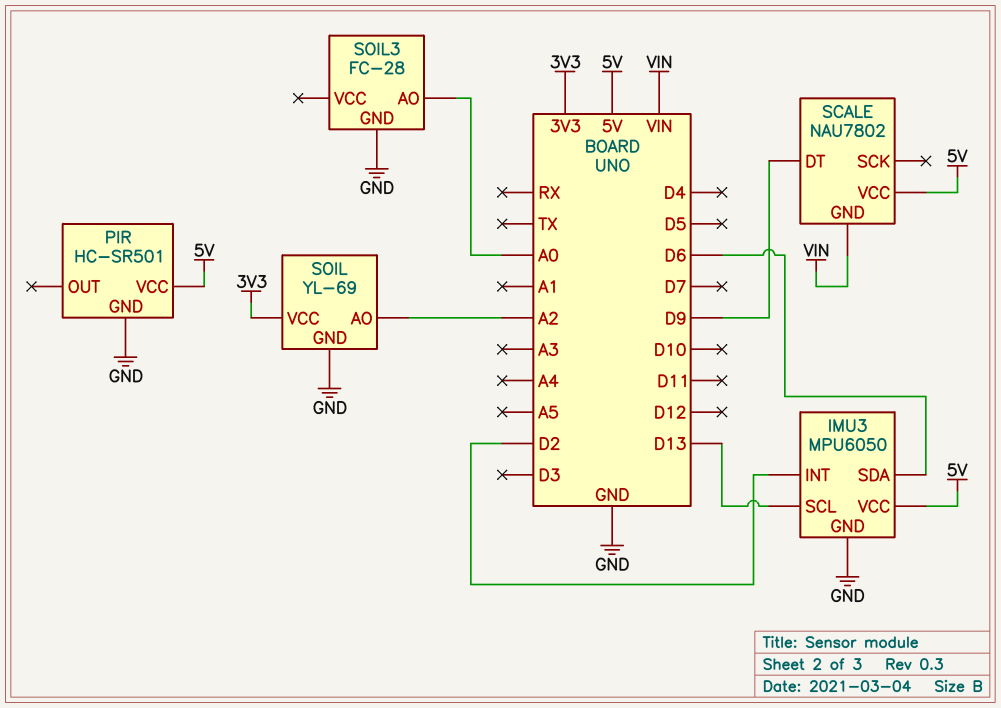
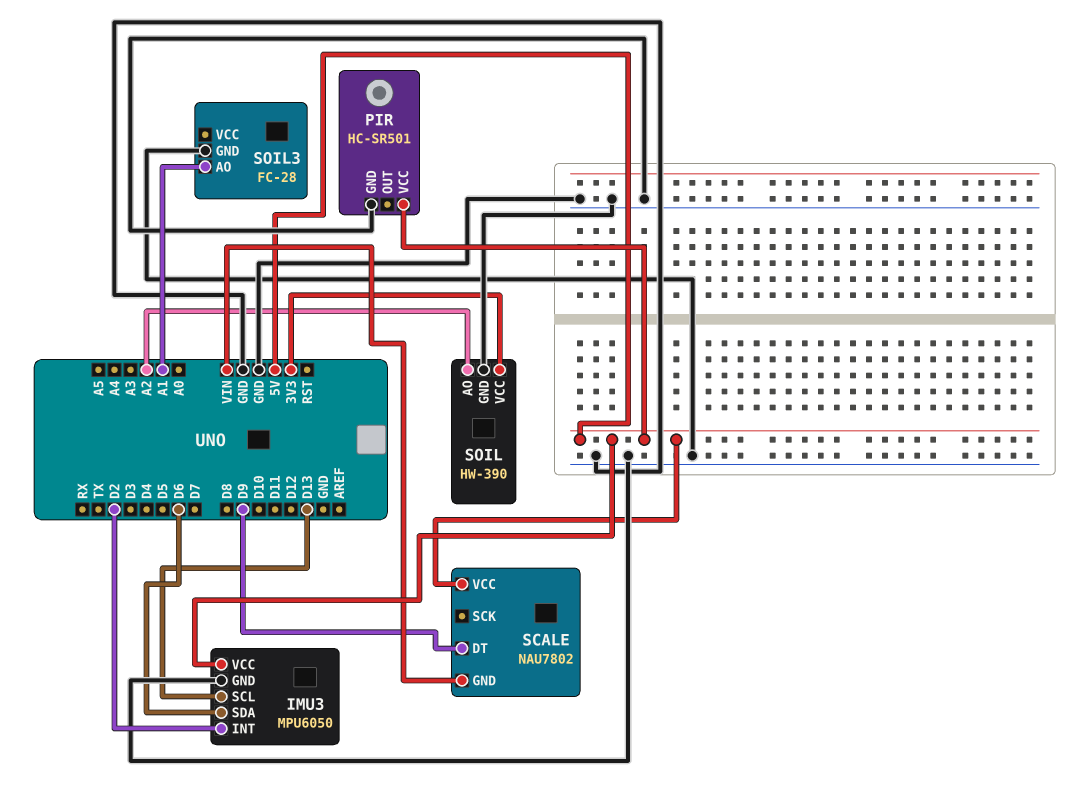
SOIL: YL-69 -> HW-390
SOIL3 pin AO: A0 -> A1

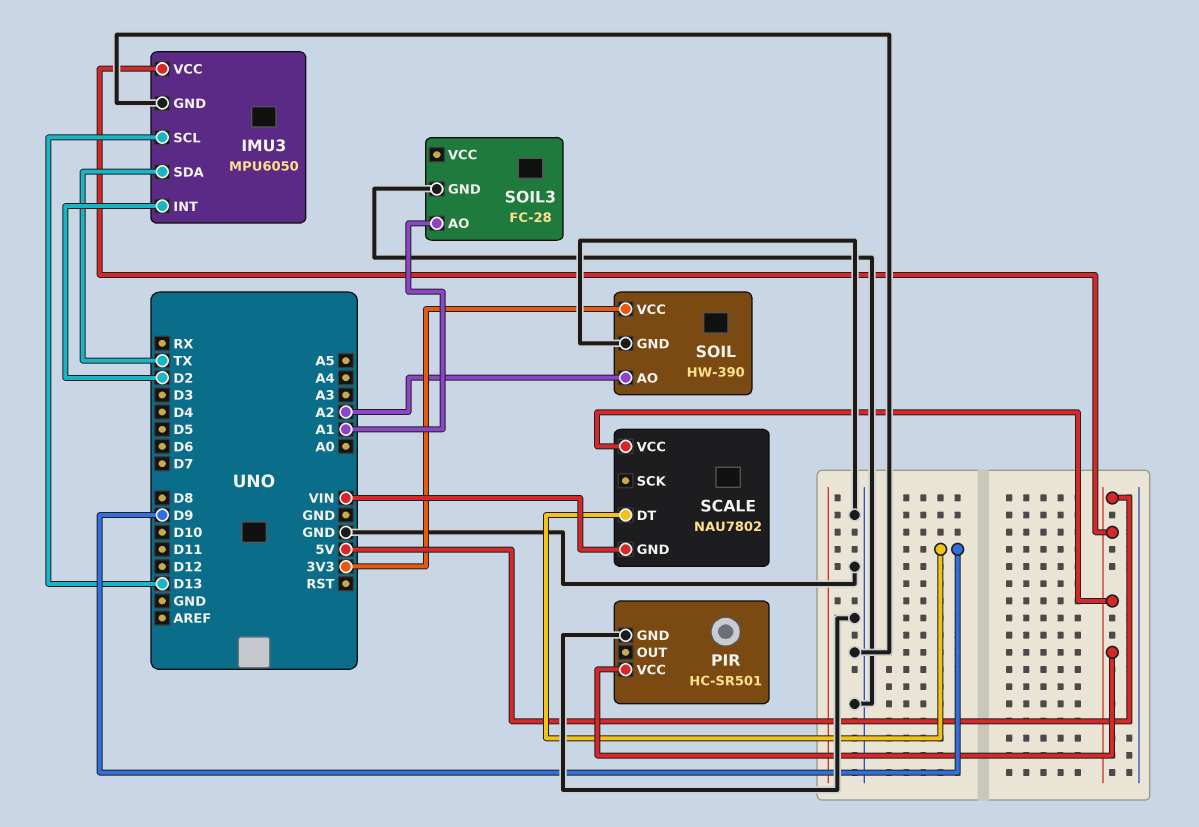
IMU3 pin SDA: D6 -> TX

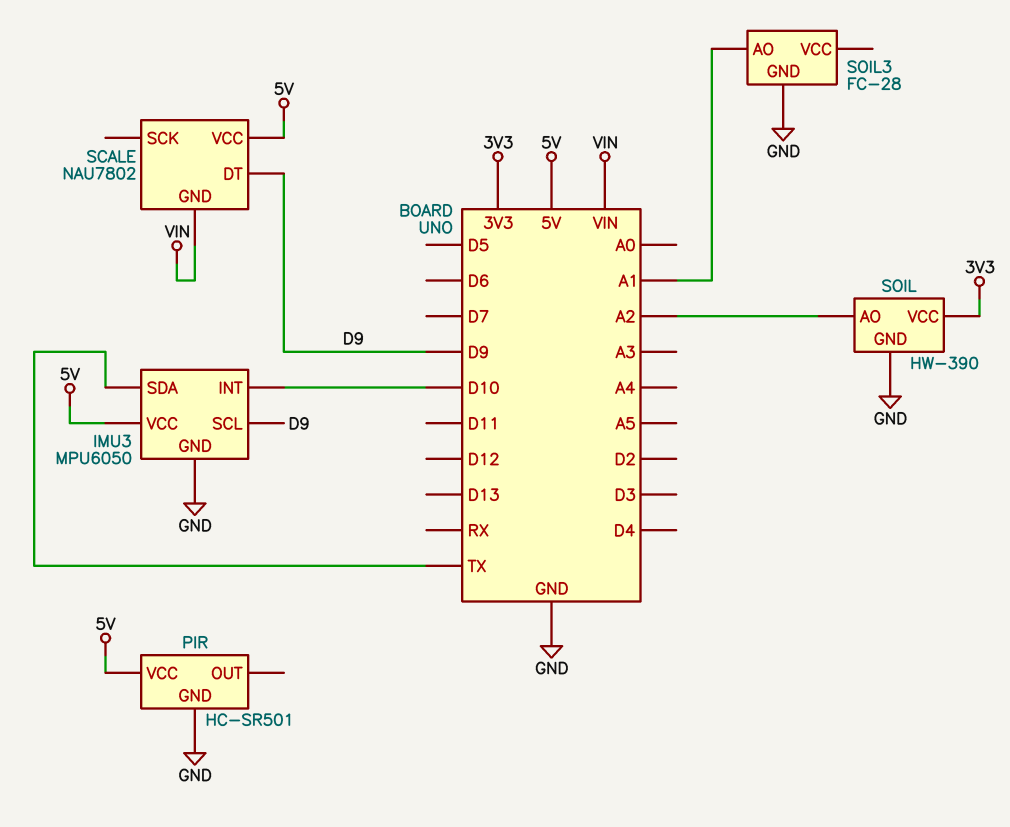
IMU3 pin INT: D2 -> D10
IMU3 pin SCL: D13 -> D9

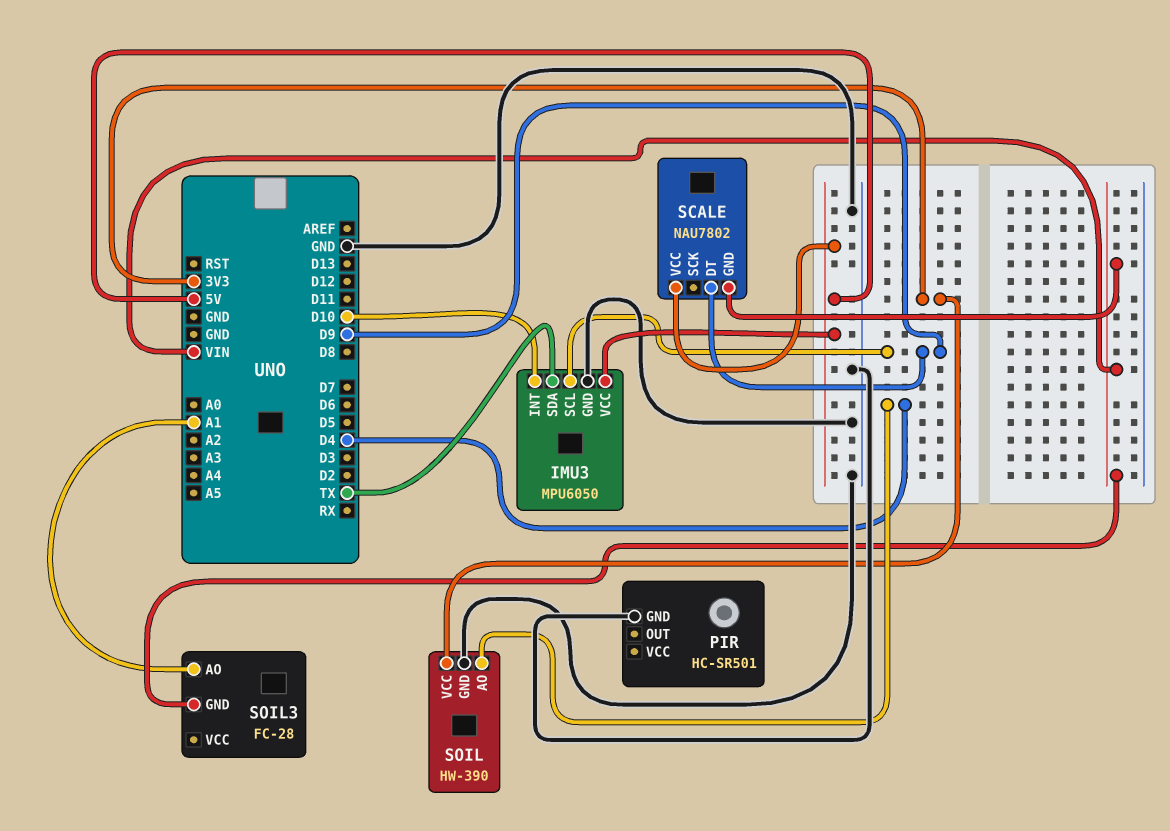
PIR pin VCC: 5V -> none
SOIL pin AO: A2 -> D4
SOIL3 pin GND: GND -> VIN

